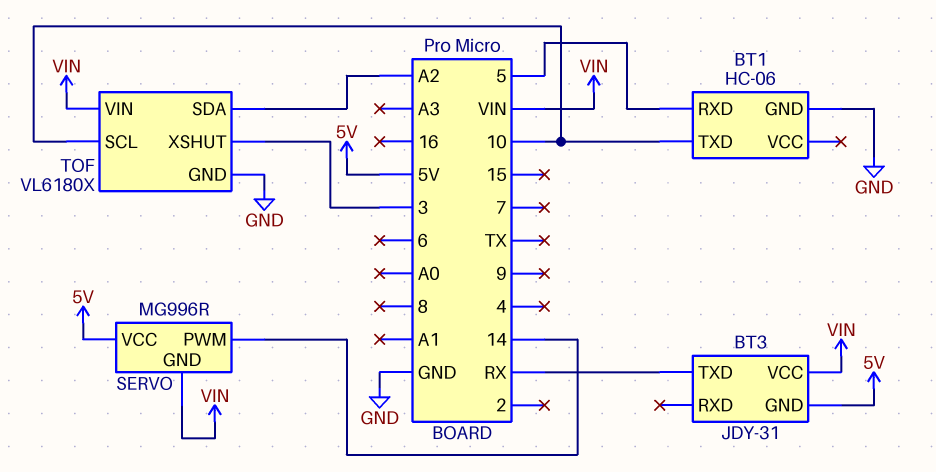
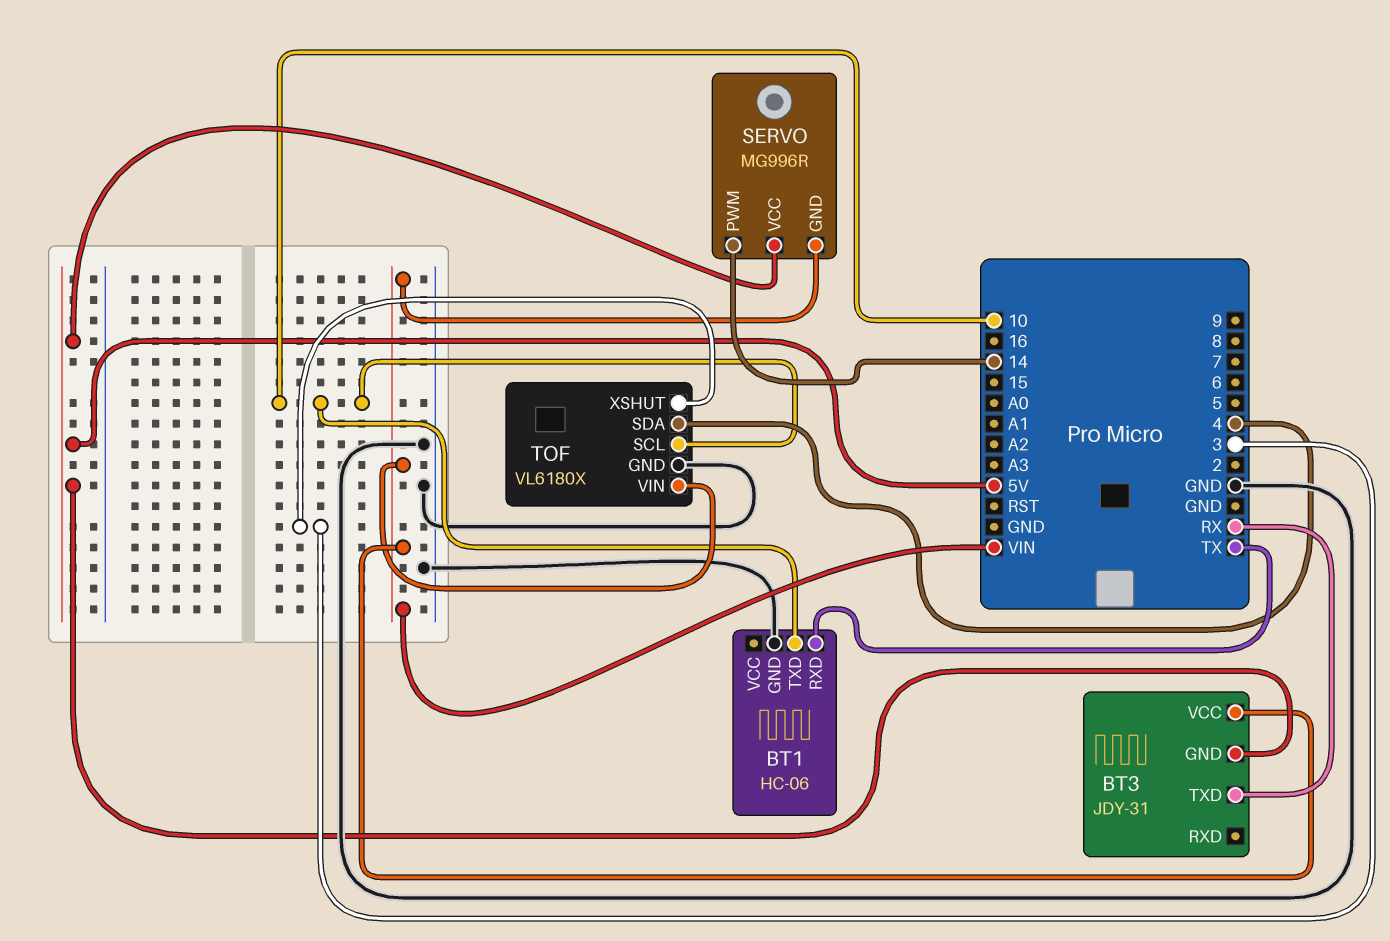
BT1 pin RXD: 5 -> TX
TOF pin SDA: A2 -> 4

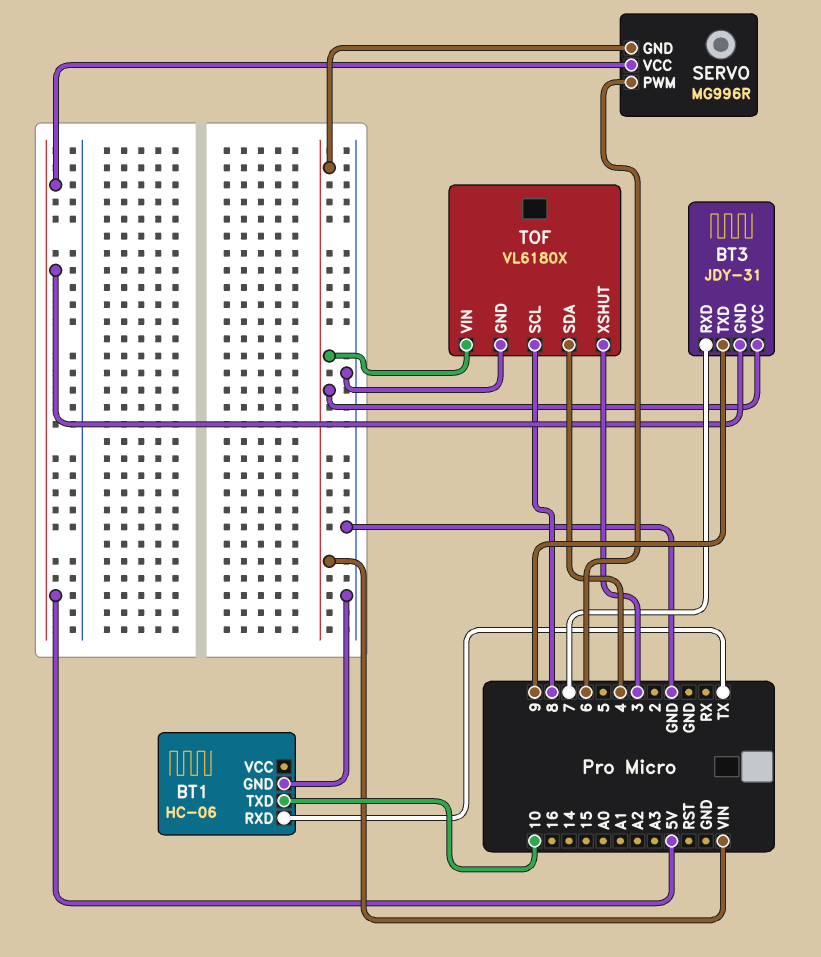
BT3 pin RXD: none -> 7
BT3 pin TXD: RX -> 9
SERVO pin PWM: 14 -> 6
TOF pin SCL: 10 -> 8

